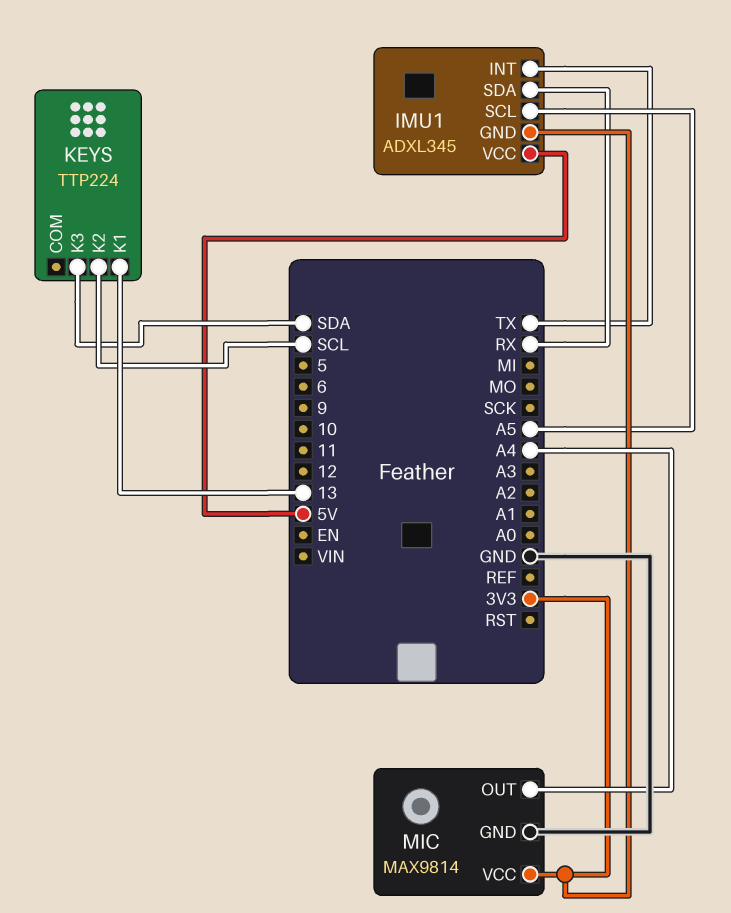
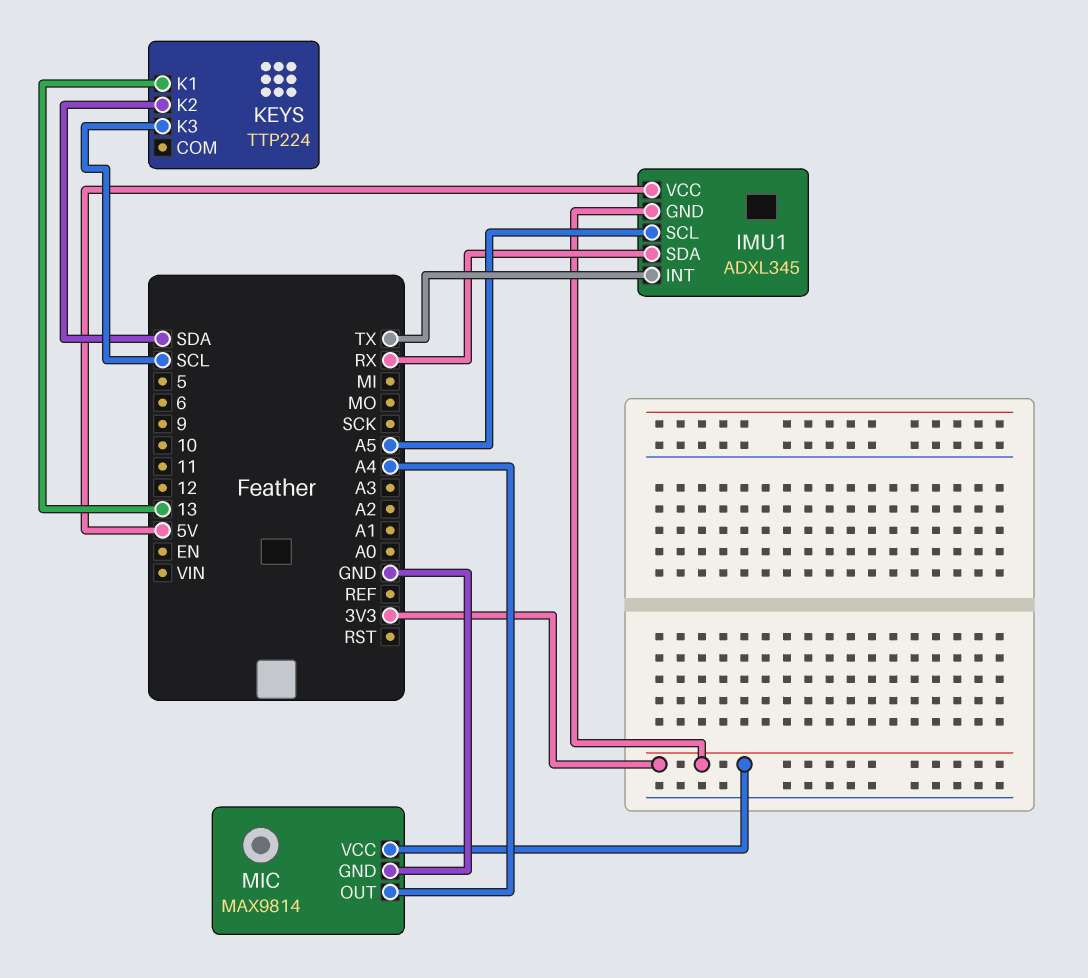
KEYS pin K2: SCL -> SDA
KEYS pin K3: SDA -> SCL

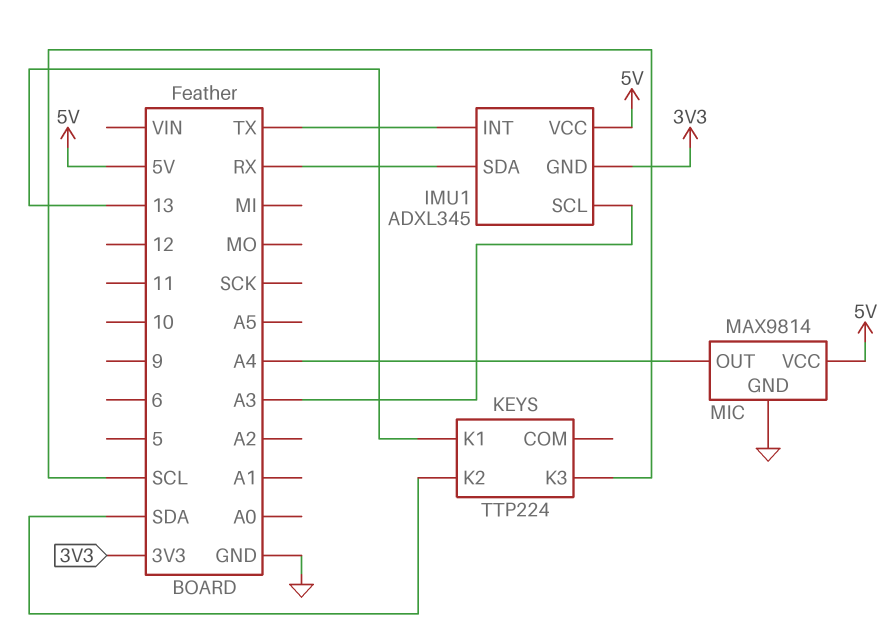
IMU1 pin SCL: A5 -> A3
MIC pin VCC: 3V3 -> 5V

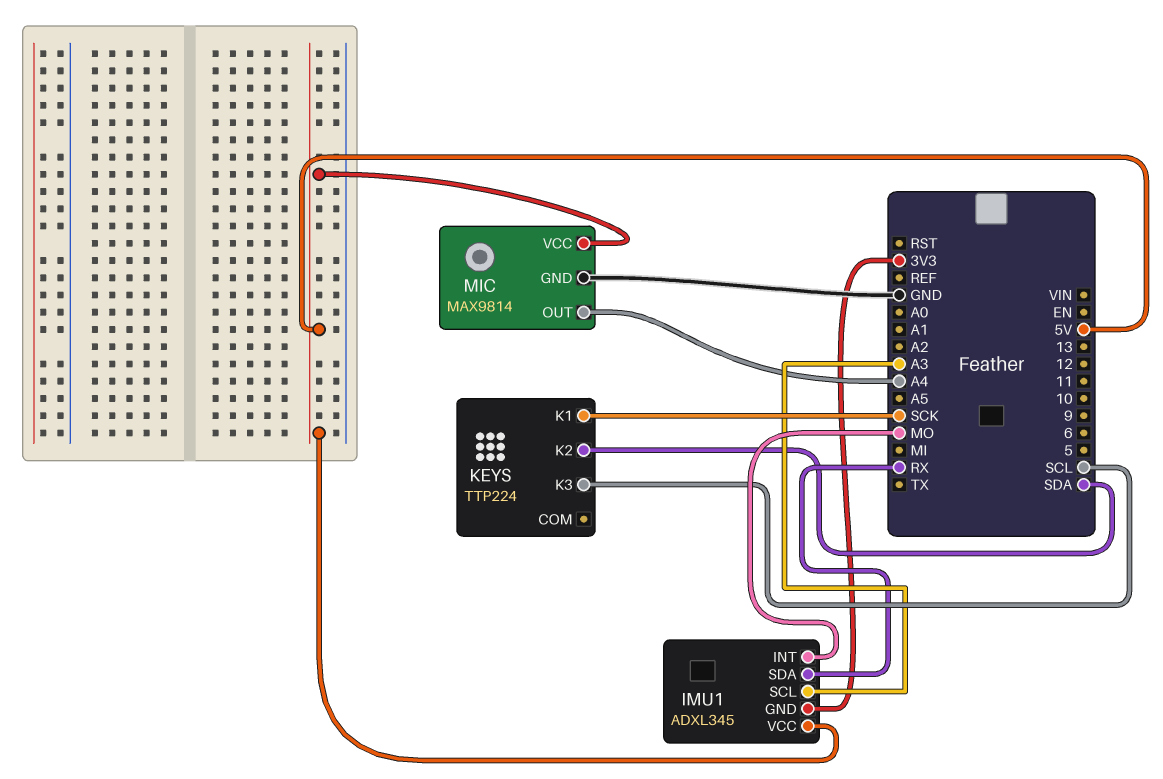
IMU1 pin INT: TX -> MO
KEYS pin K1: 13 -> SCK

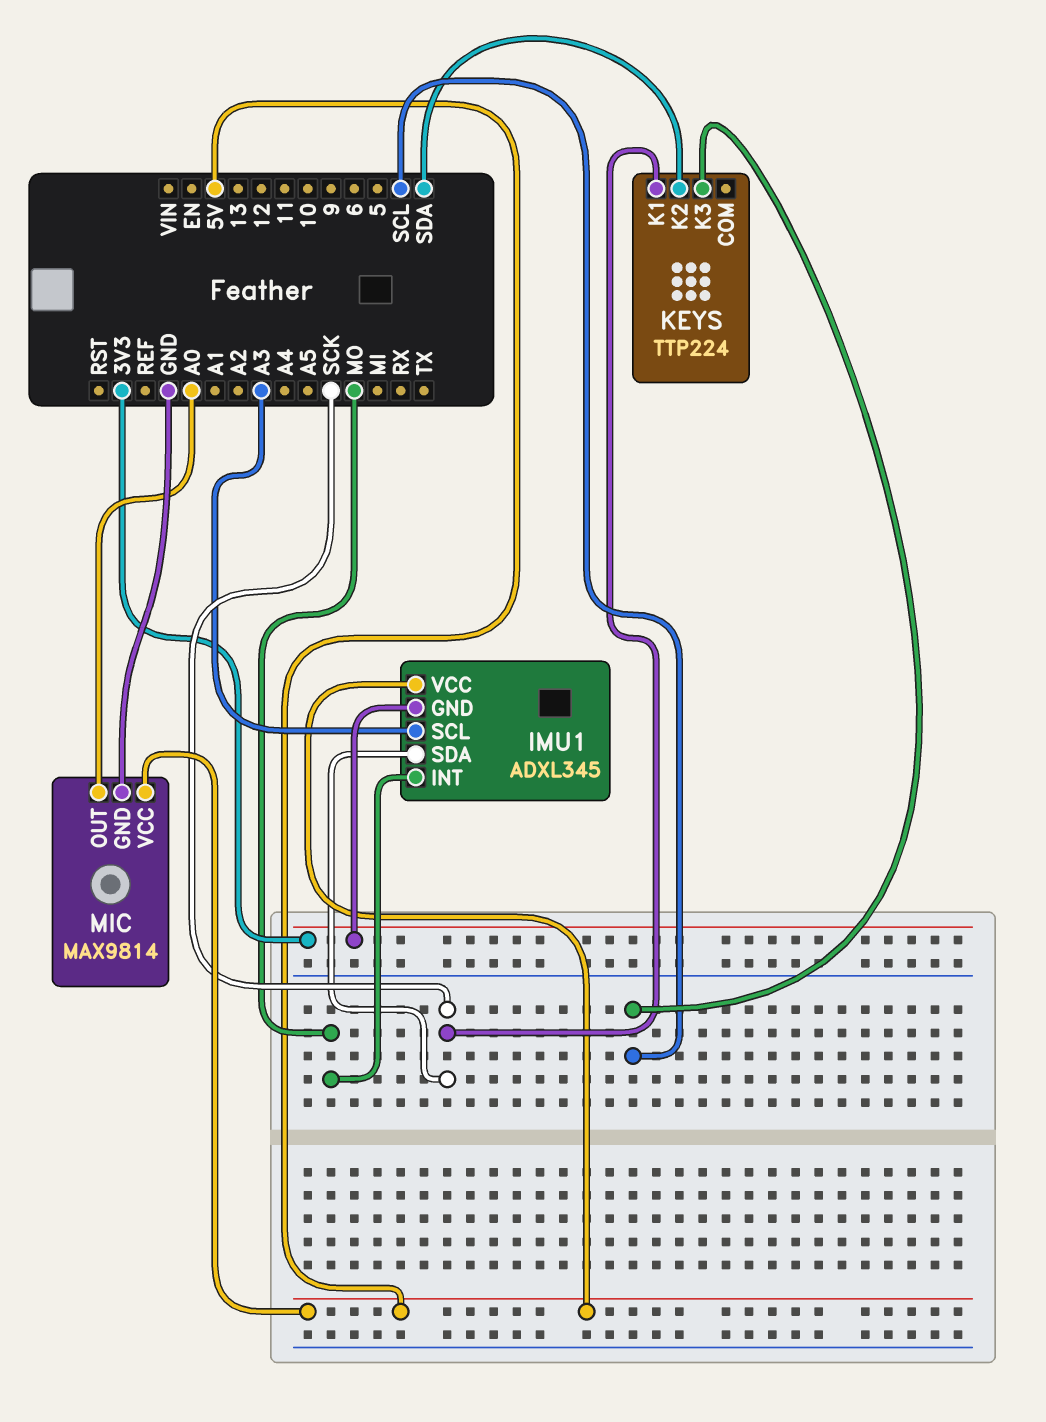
IMU1 pin SDA: RX -> SCK
MIC pin OUT: A4 -> A0

